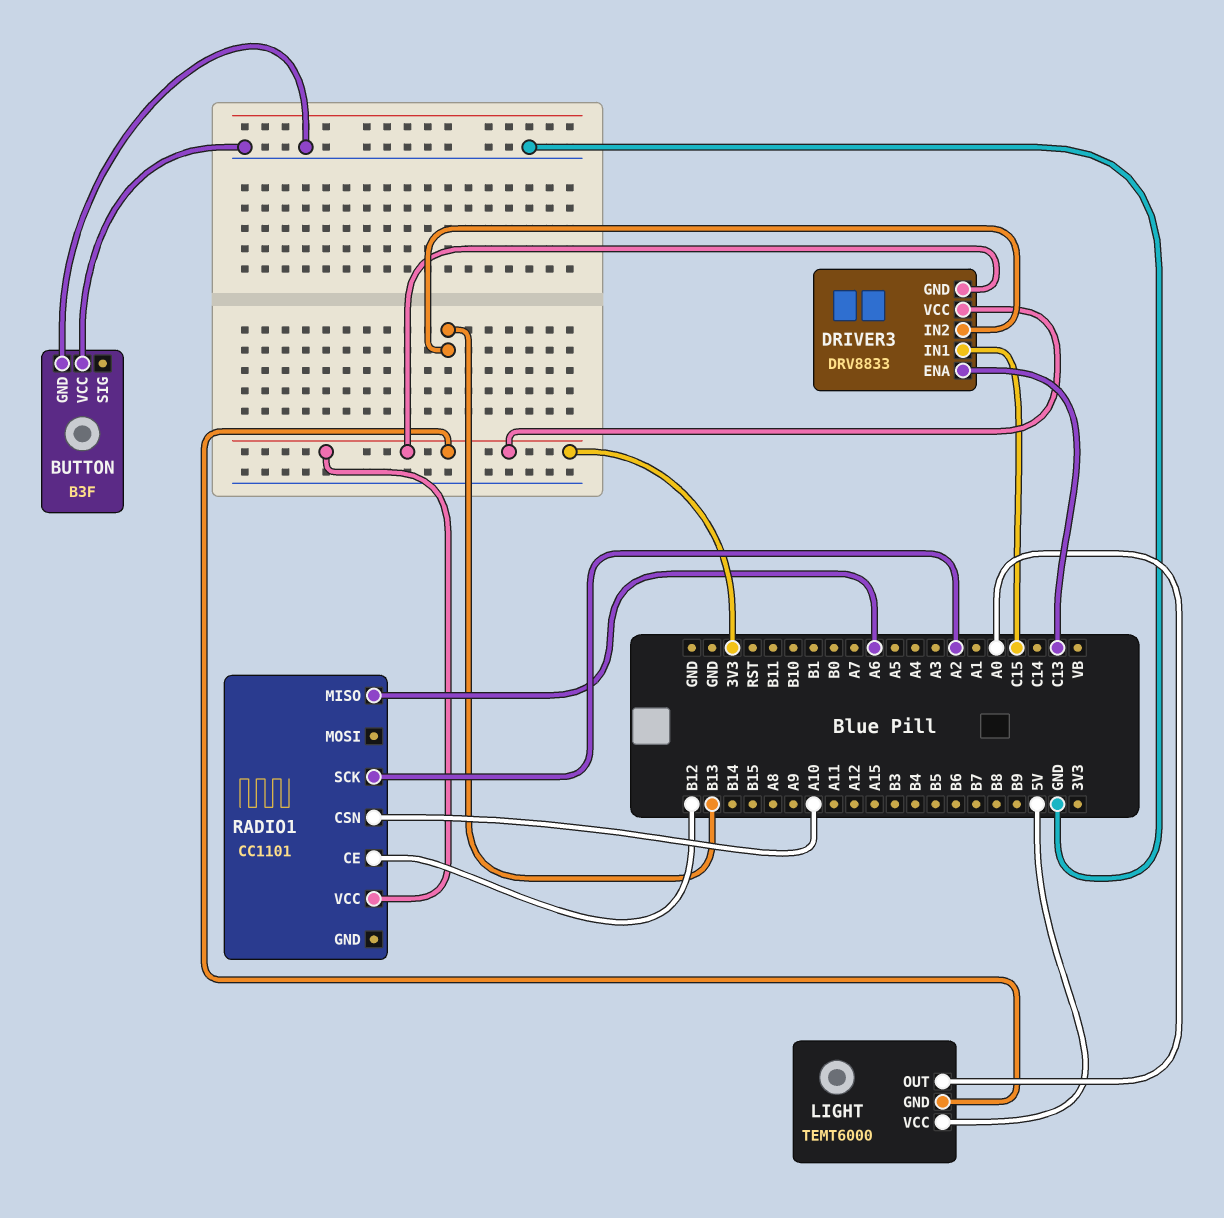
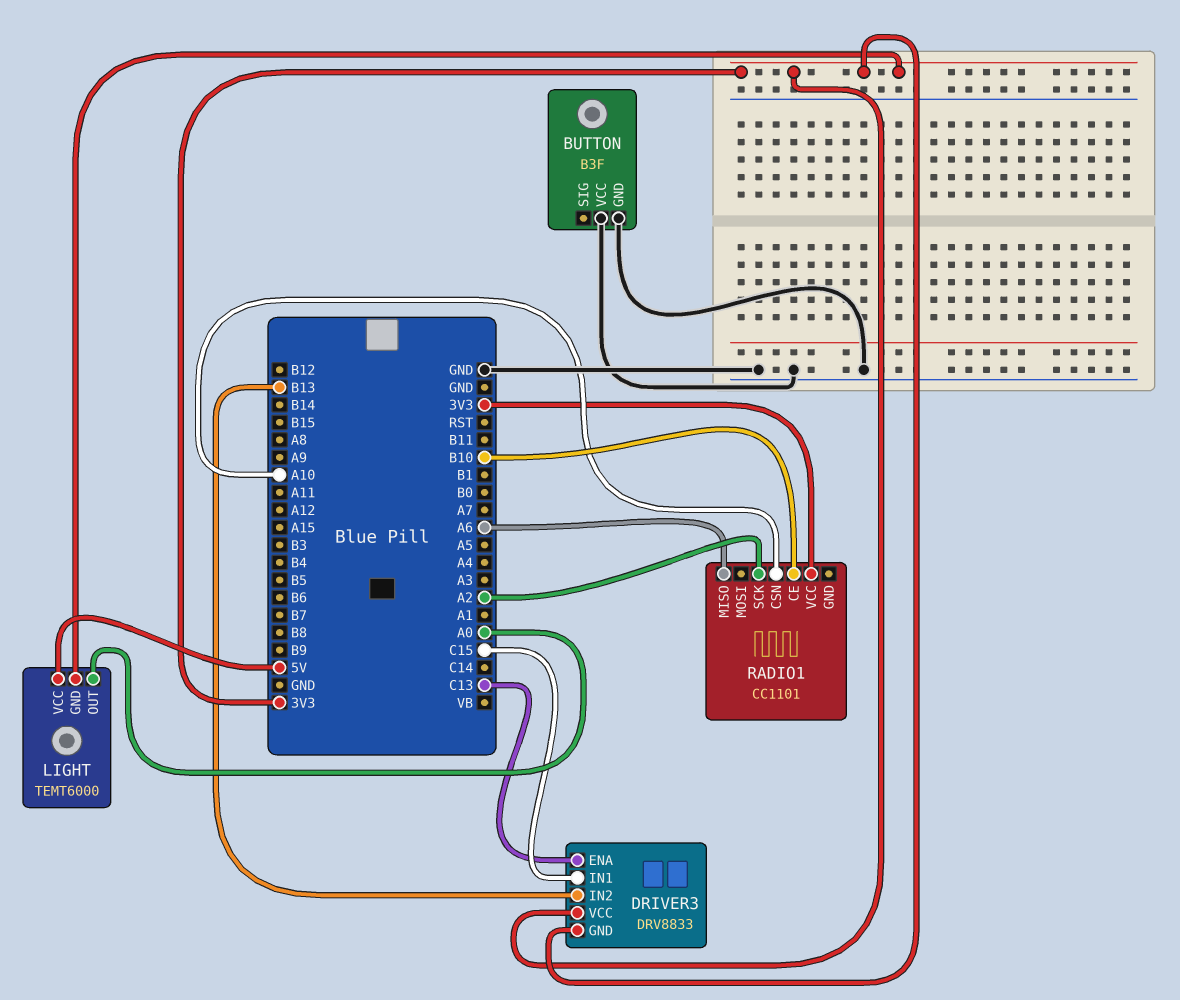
RADIO1 pin CE: B12 -> B10

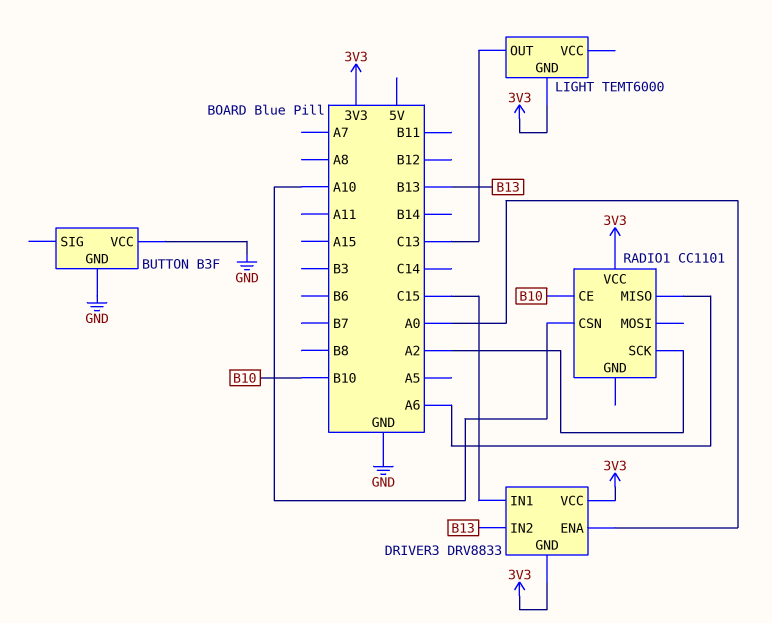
DRIVER3 pin ENA: C13 -> A0
LIGHT pin OUT: A0 -> C13
LIGHT pin VCC: 5V -> none

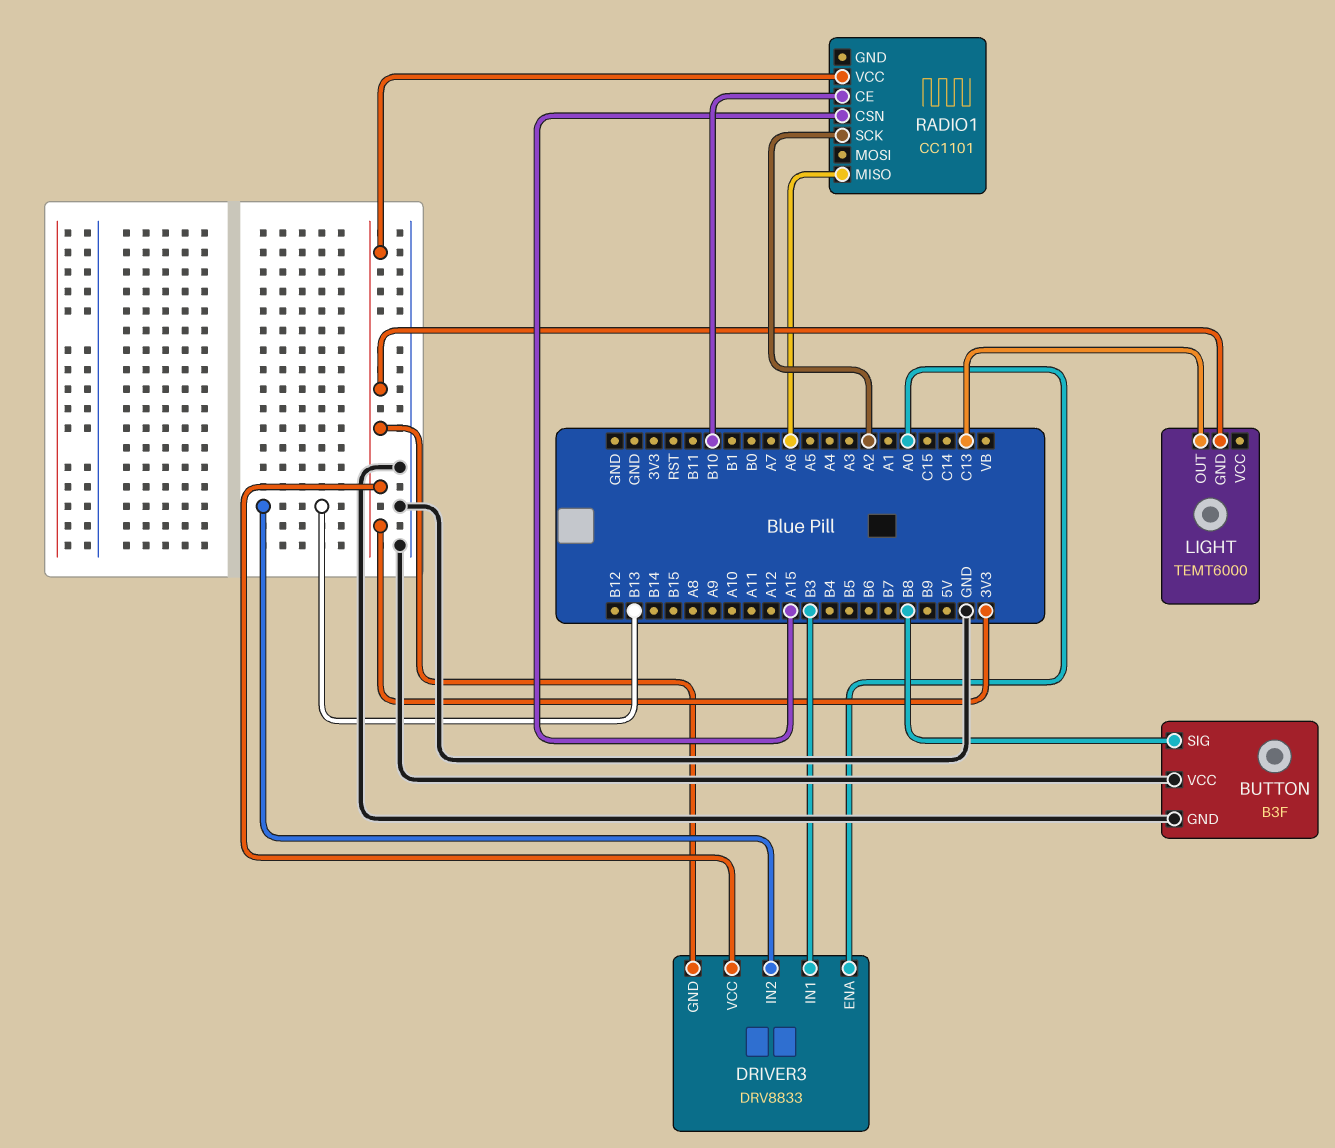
BUTTON pin SIG: none -> B8
DRIVER3 pin IN1: C15 -> B3
RADIO1 pin CSN: A10 -> A15

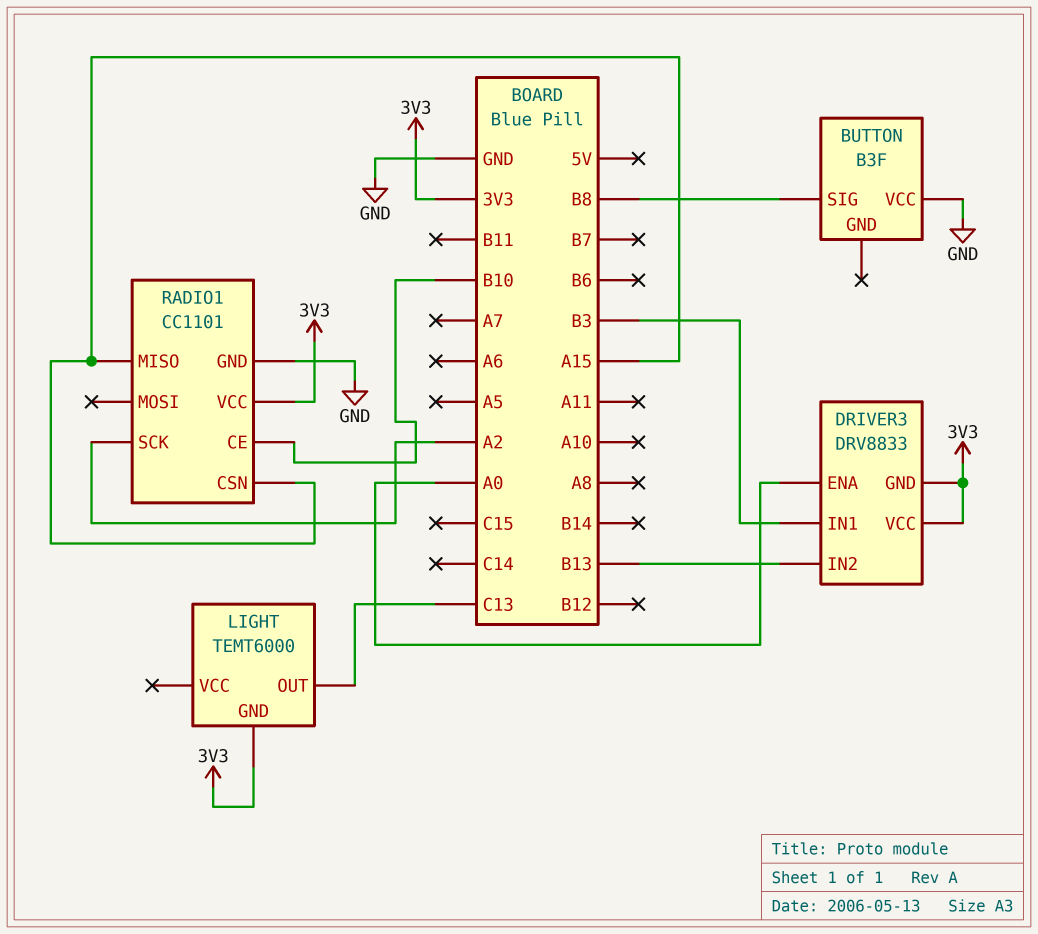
BUTTON pin GND: GND -> none
RADIO1 pin GND: none -> GND
RADIO1 pin MISO: A6 -> A15

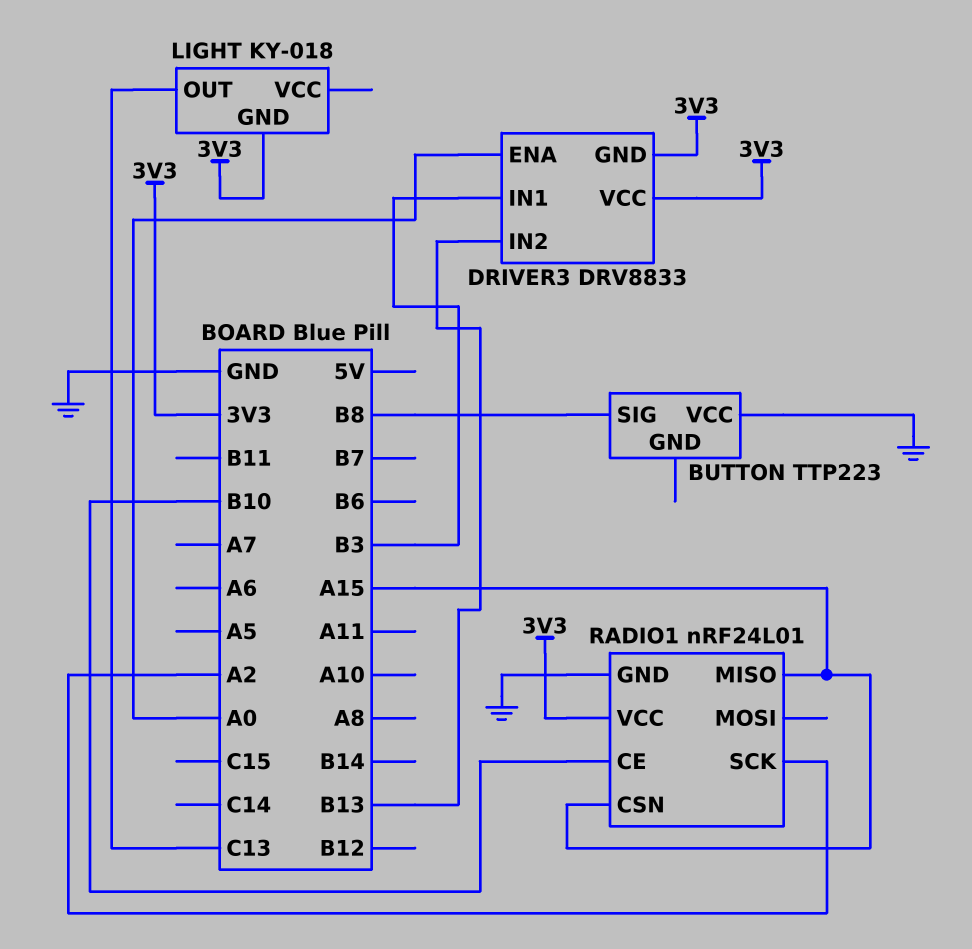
BUTTON: B3F -> TTP223
LIGHT: TEMT6000 -> KY-018
RADIO1: CC1101 -> nRF24L01

